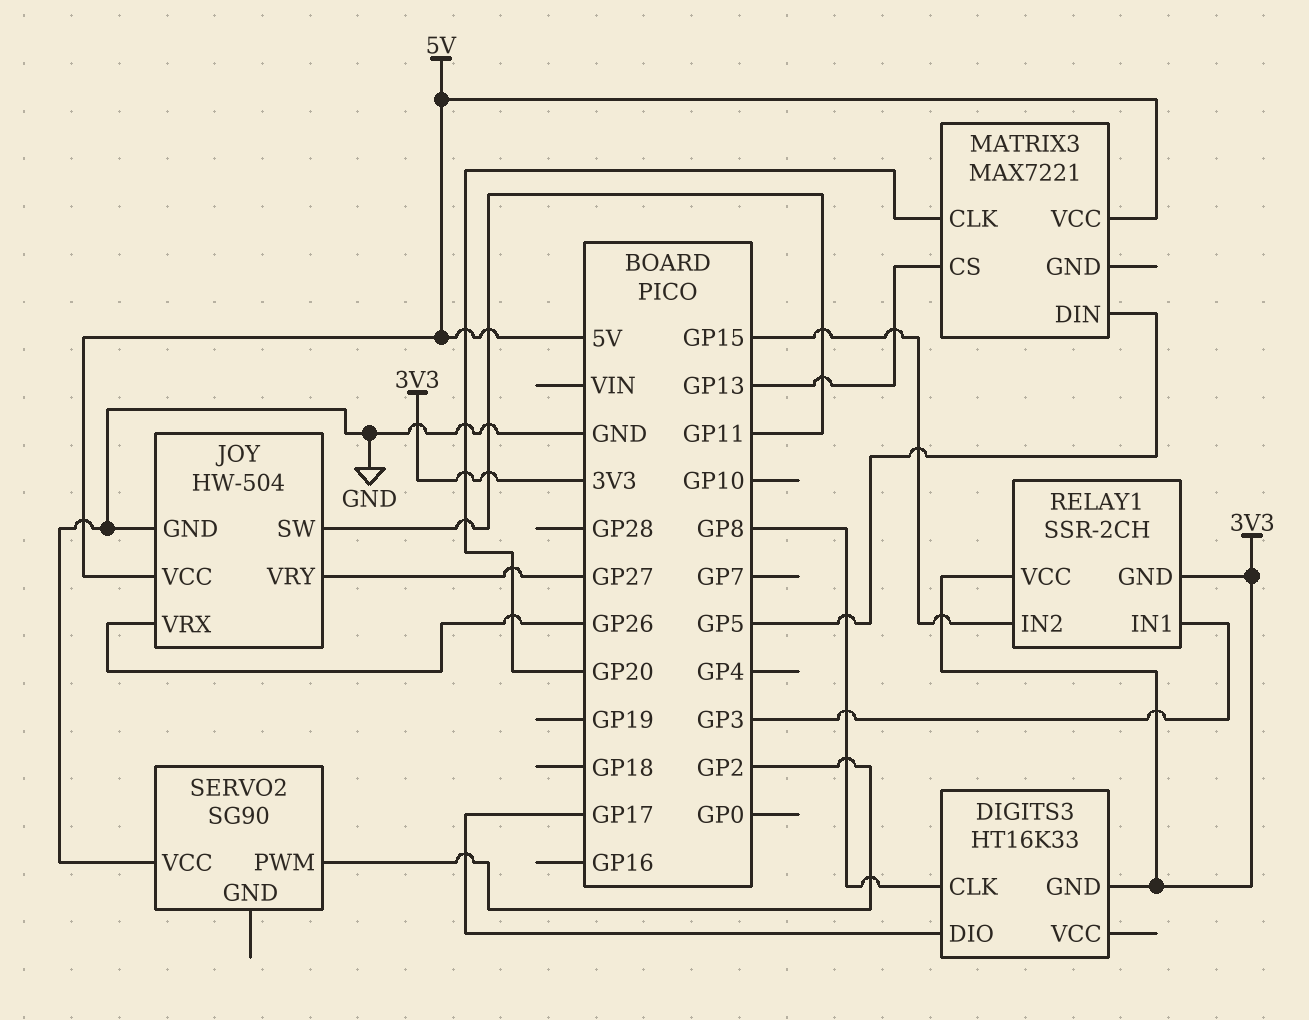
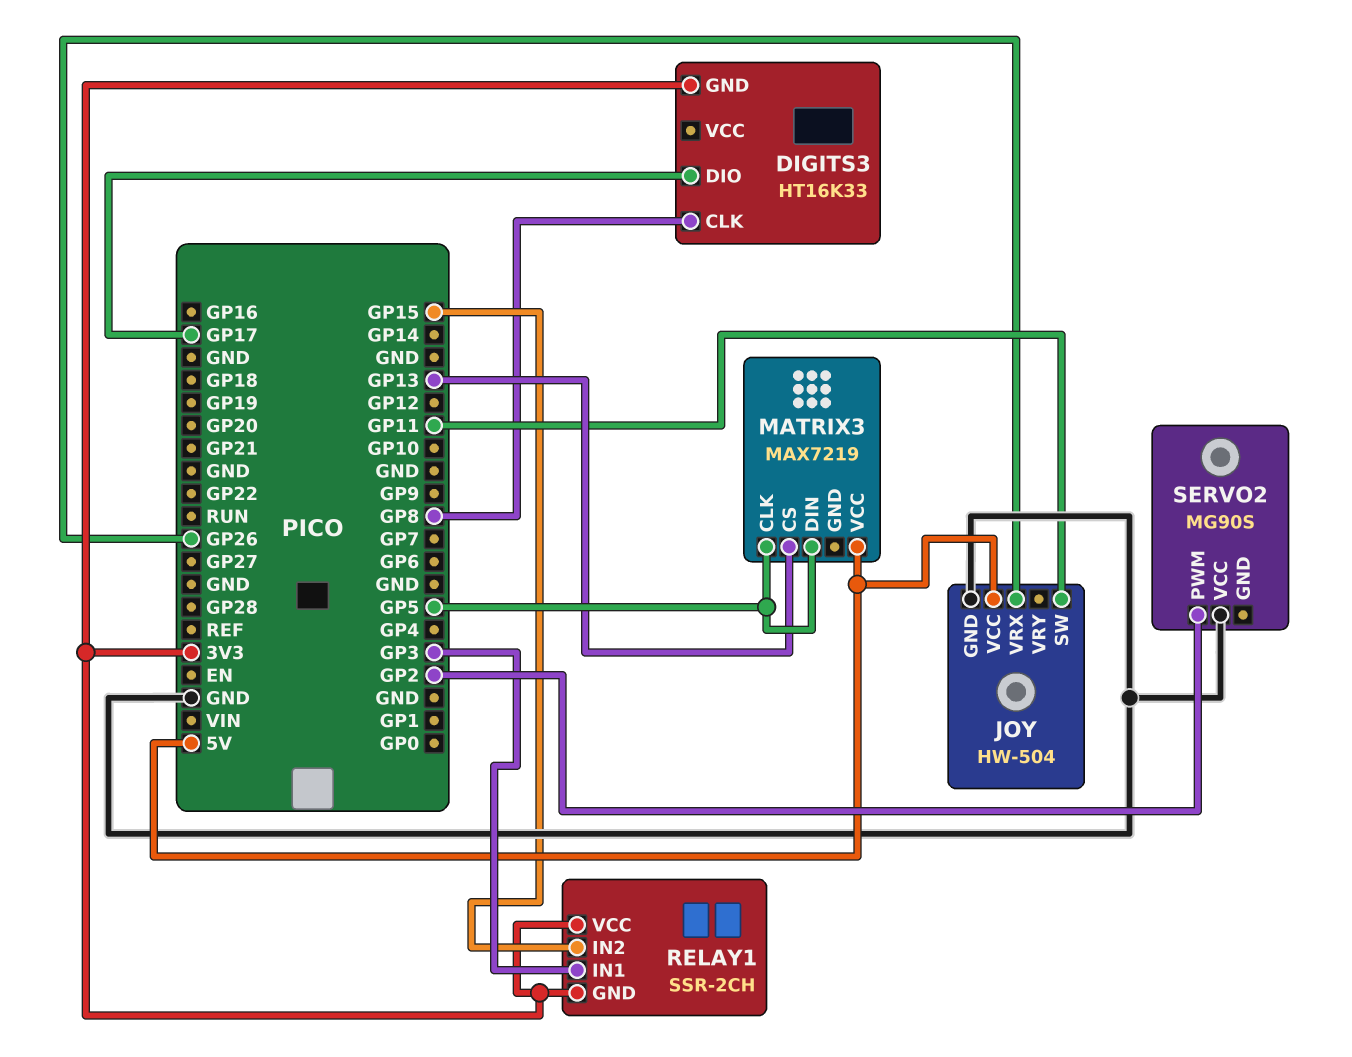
JOY pin VRY: GP27 -> none
MATRIX3: MAX7221 -> MAX7219
MATRIX3 pin CLK: GP20 -> GP5
SERVO2: SG90 -> MG90S

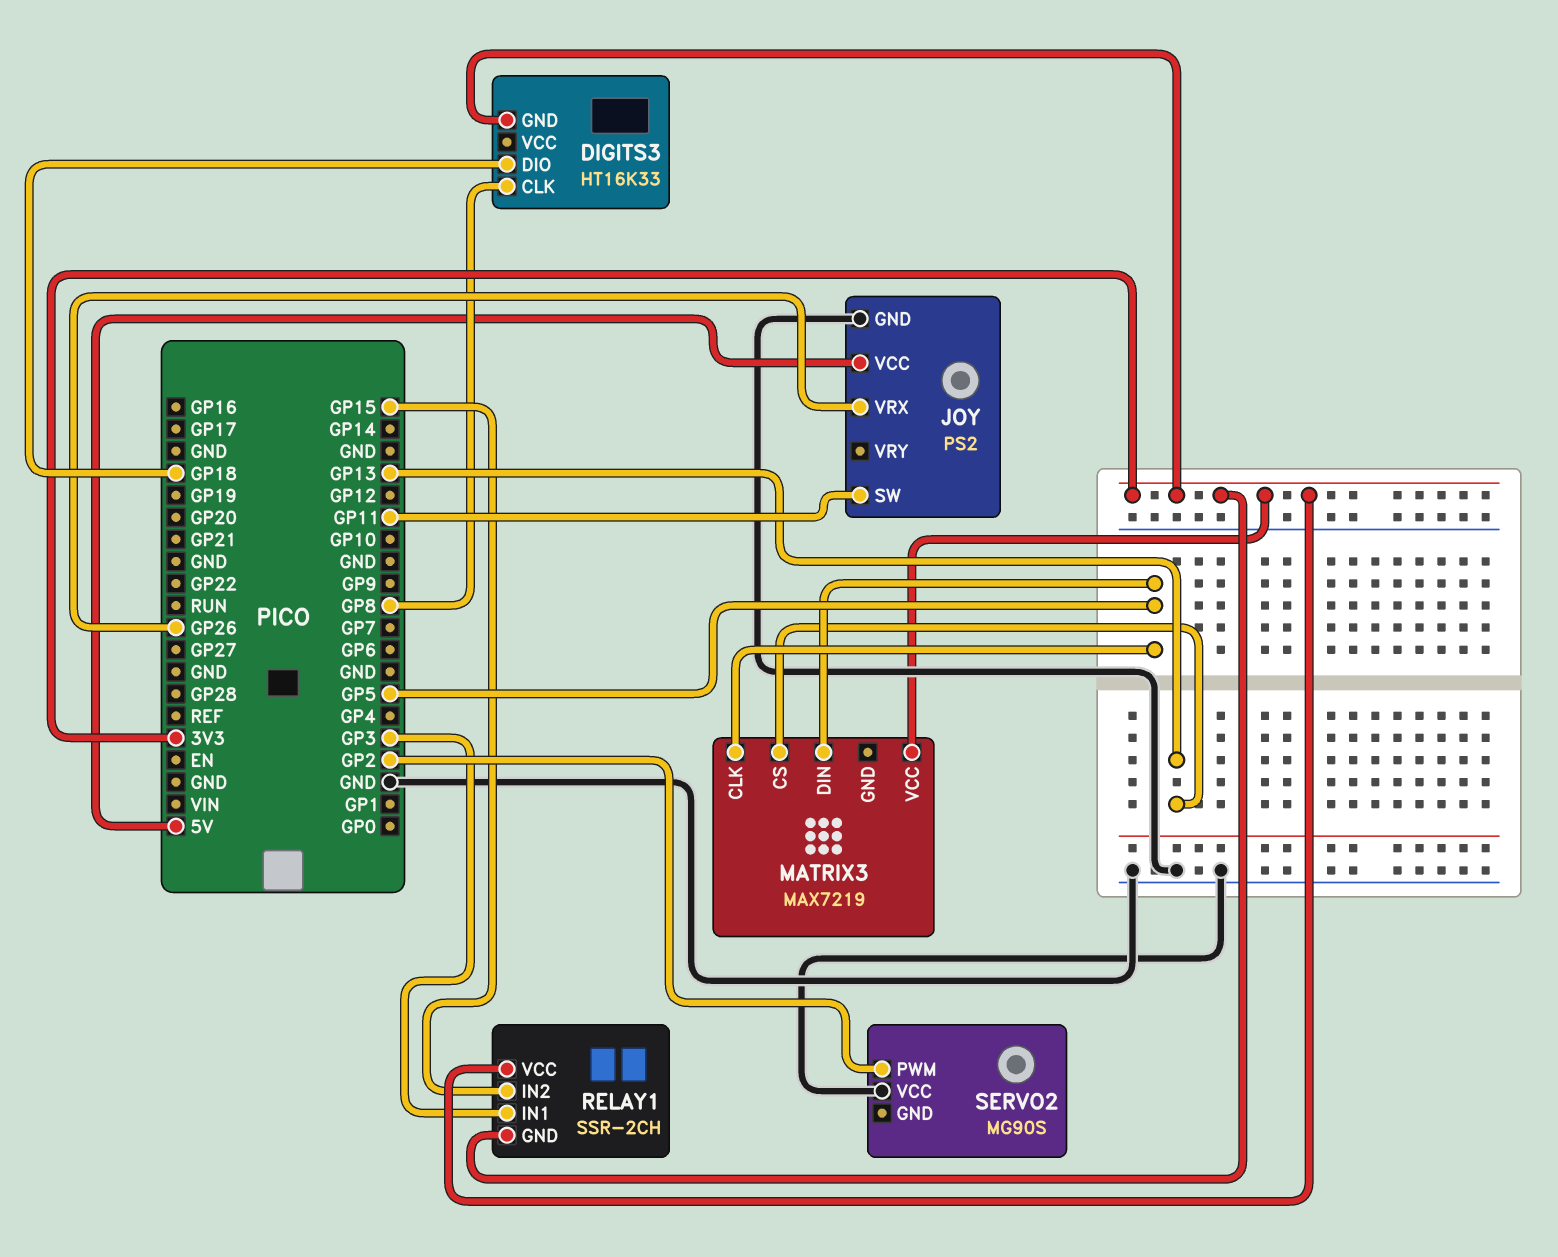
DIGITS3 pin DIO: GP17 -> GP18
JOY: HW-504 -> PS2
MATRIX3 pin VCC: 5V -> 3V3

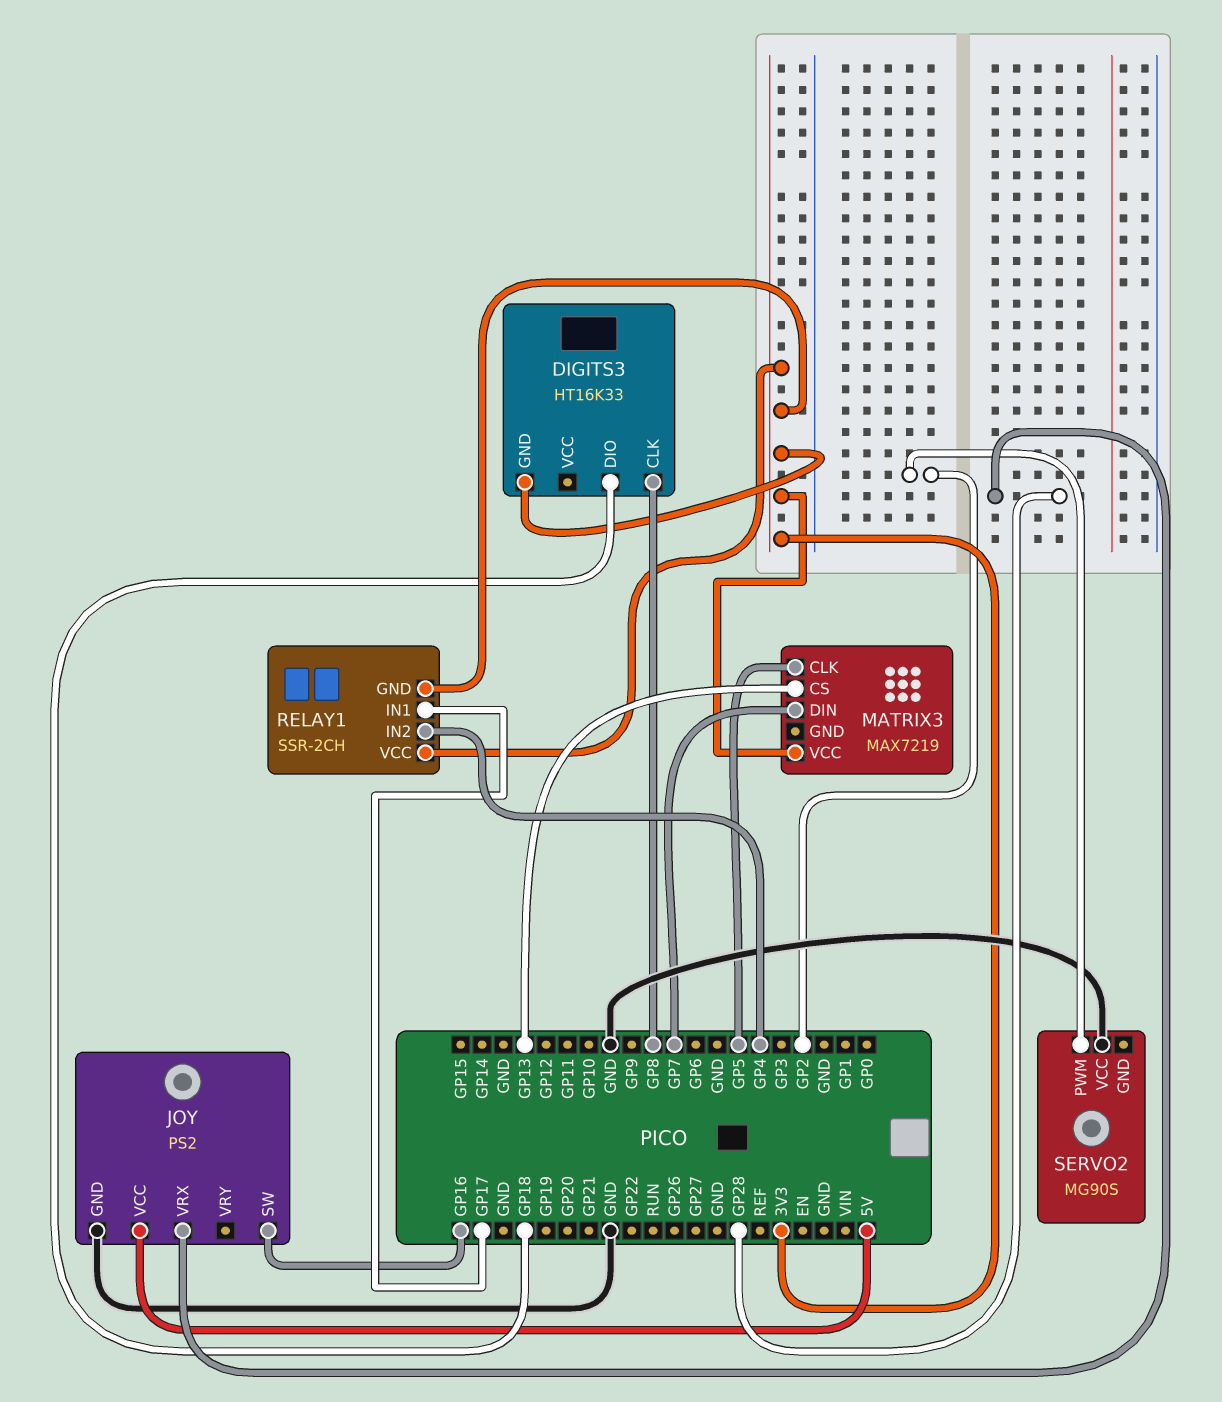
JOY pin SW: GP11 -> GP16
JOY pin VRX: GP26 -> GP28
MATRIX3 pin DIN: GP5 -> GP7
RELAY1 pin IN1: GP3 -> GP17
RELAY1 pin IN2: GP15 -> GP4

